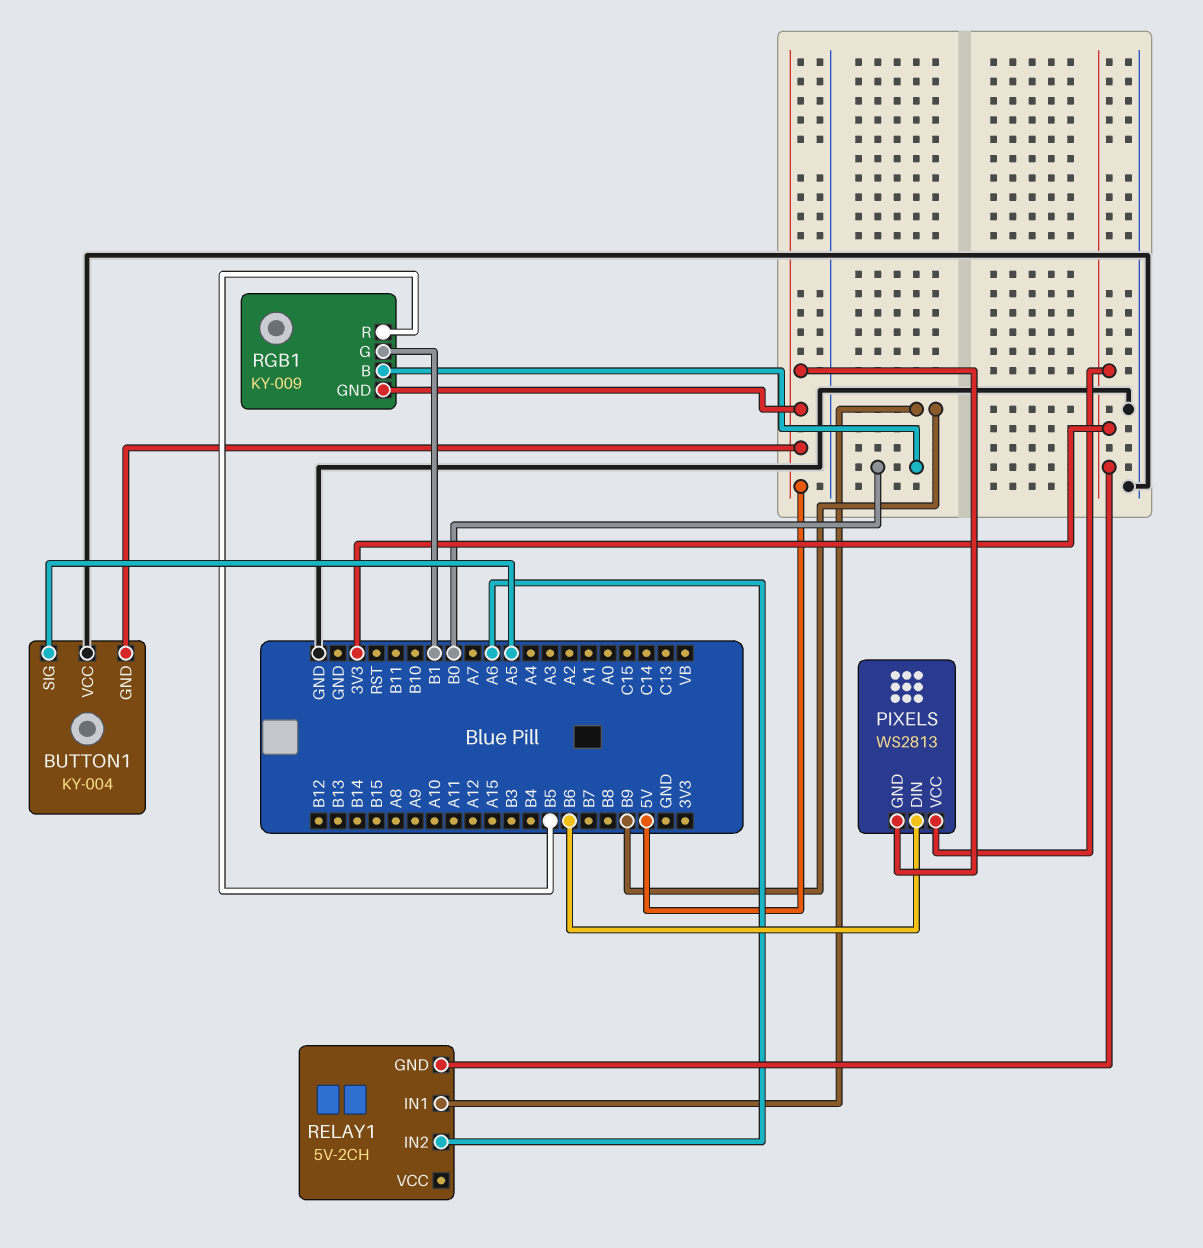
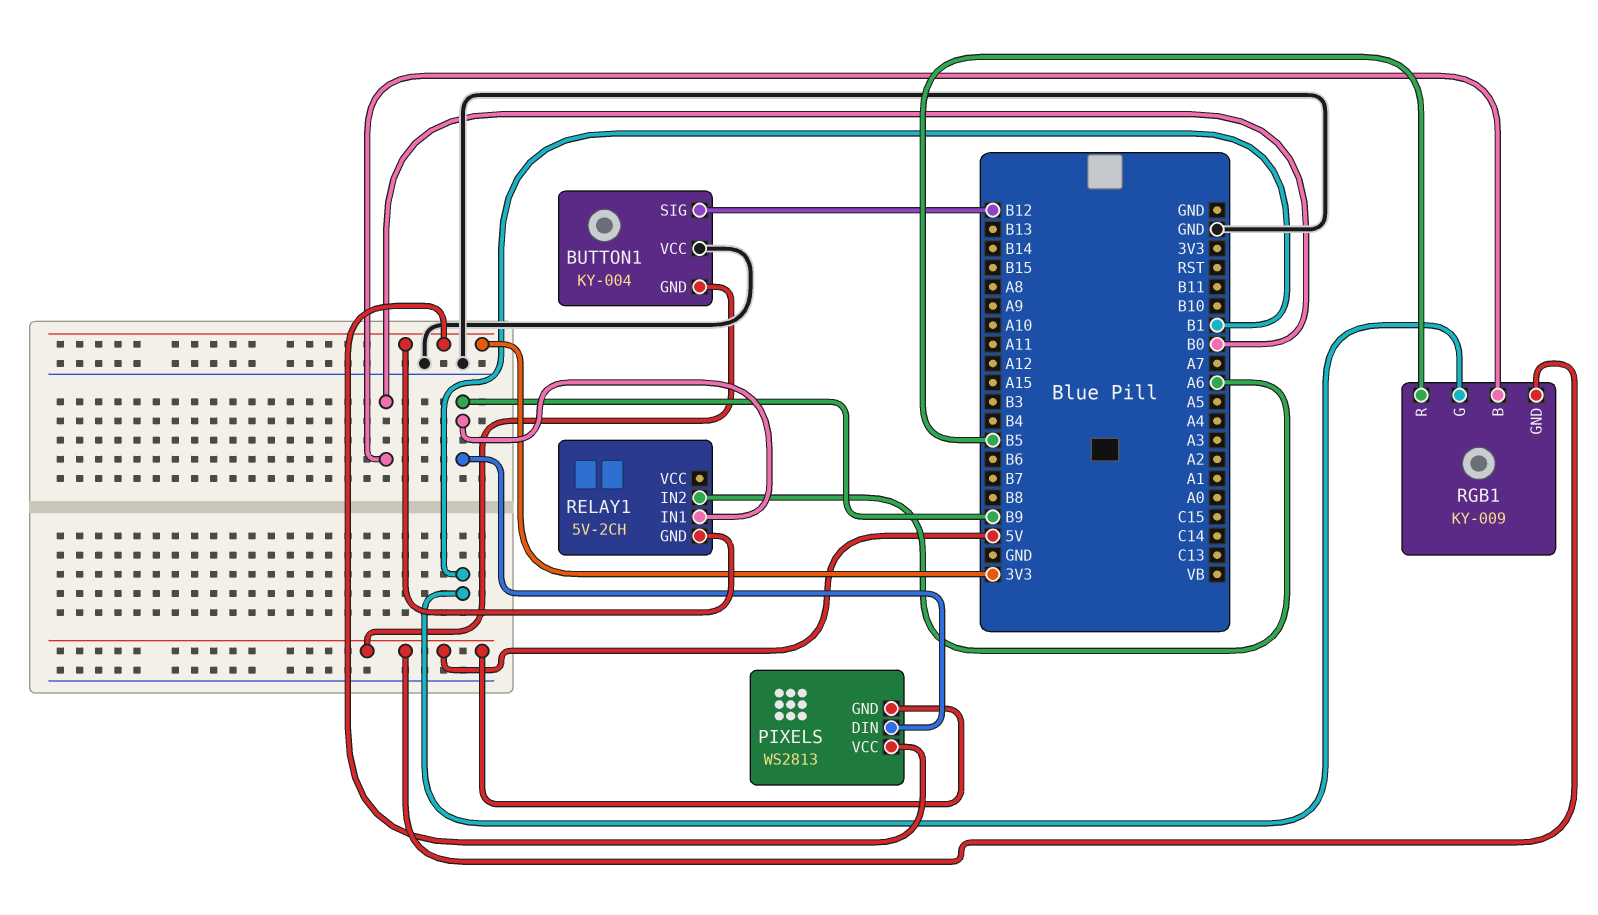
BUTTON1 pin SIG: A5 -> B12
PIXELS pin DIN: B6 -> B9

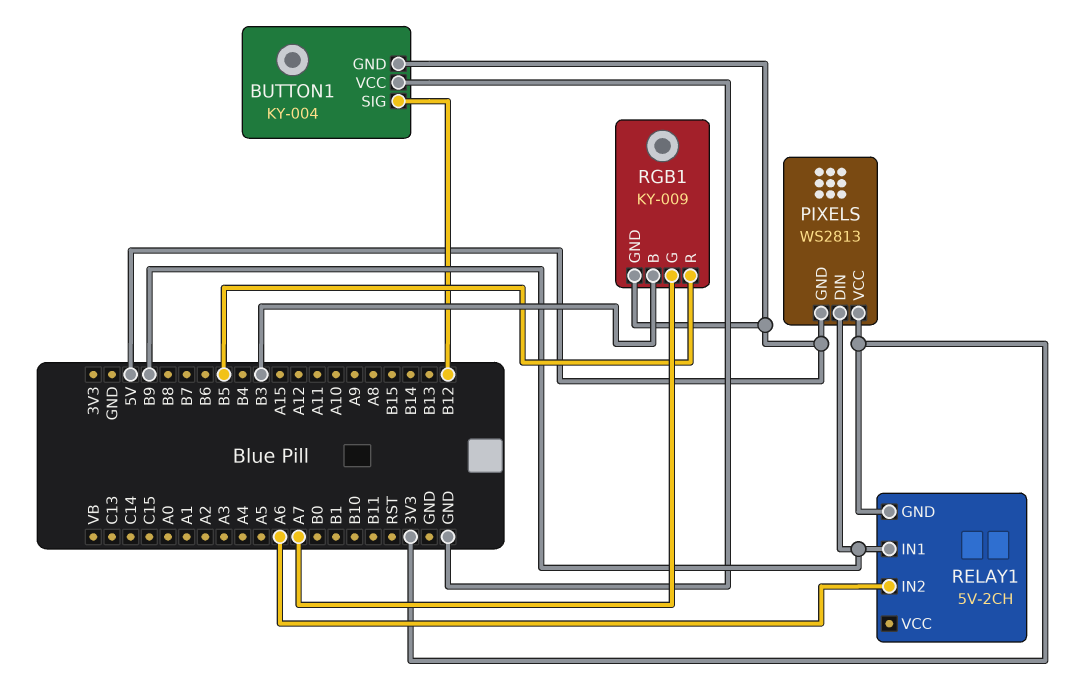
RGB1 pin B: B0 -> B3
RGB1 pin G: B1 -> A7

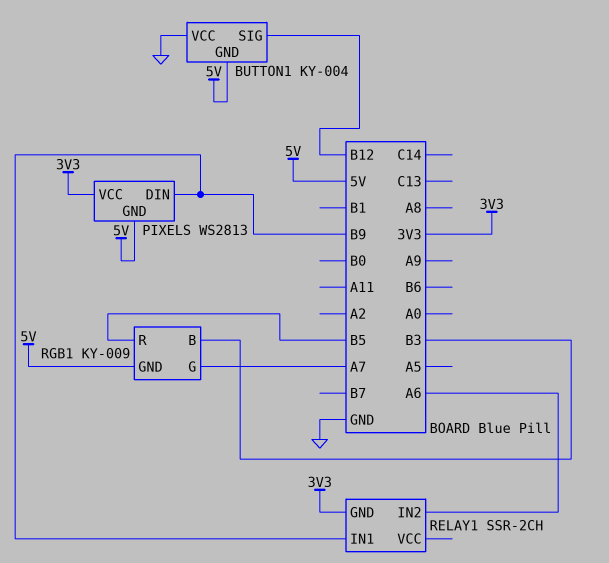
RELAY1: 5V-2CH -> SSR-2CH

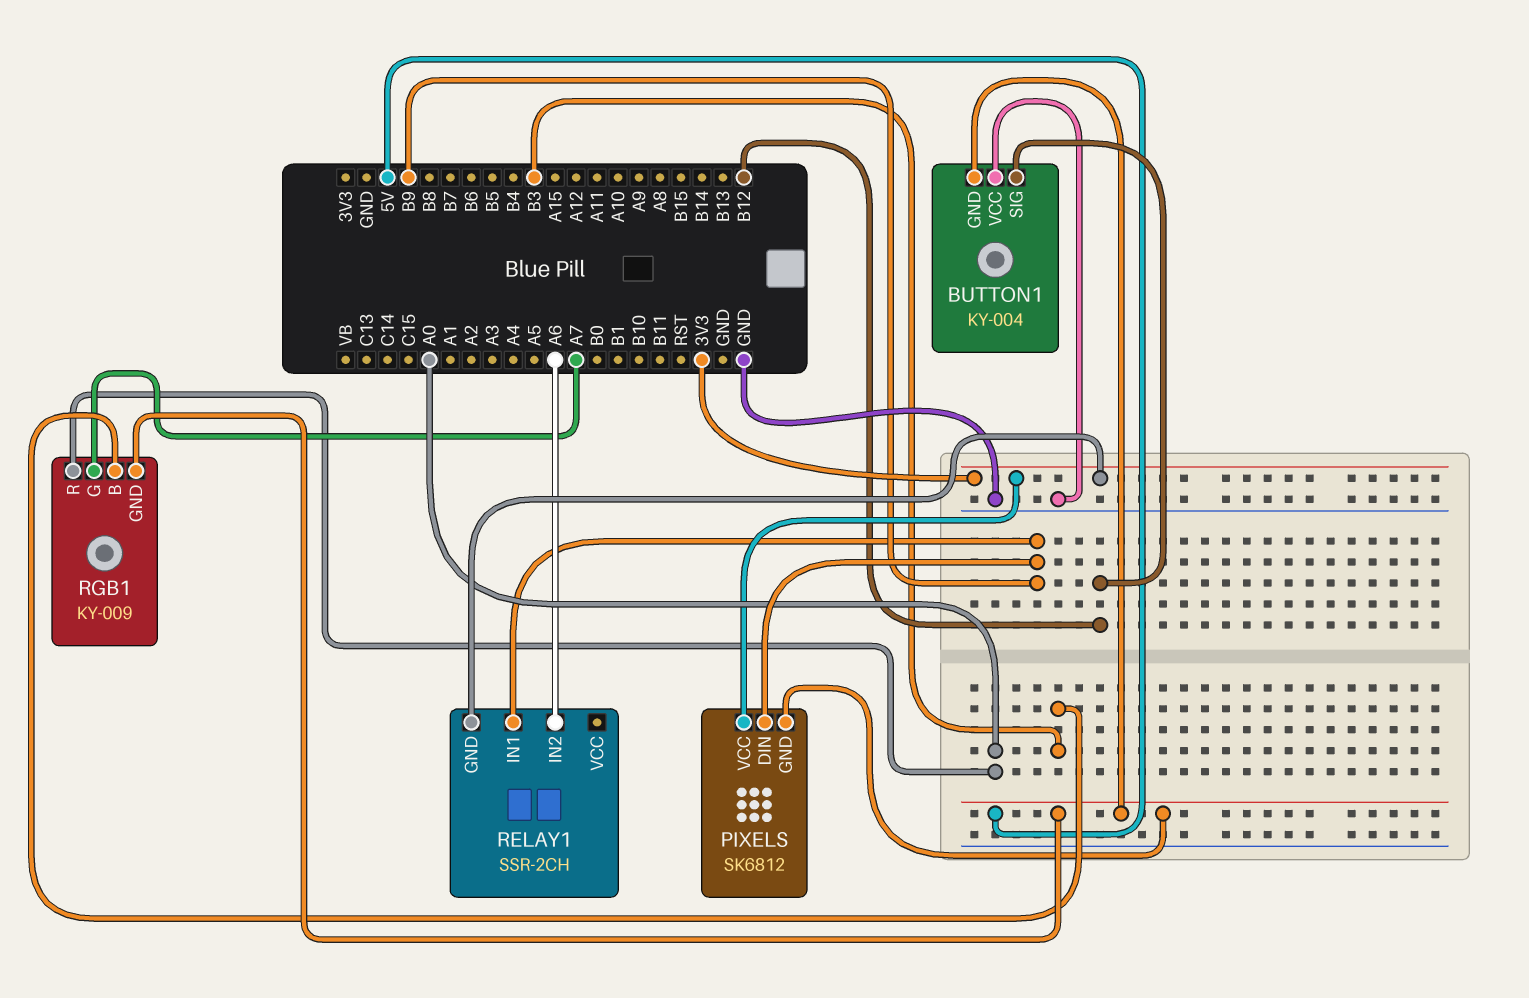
PIXELS: WS2813 -> SK6812
RGB1 pin R: B5 -> A0

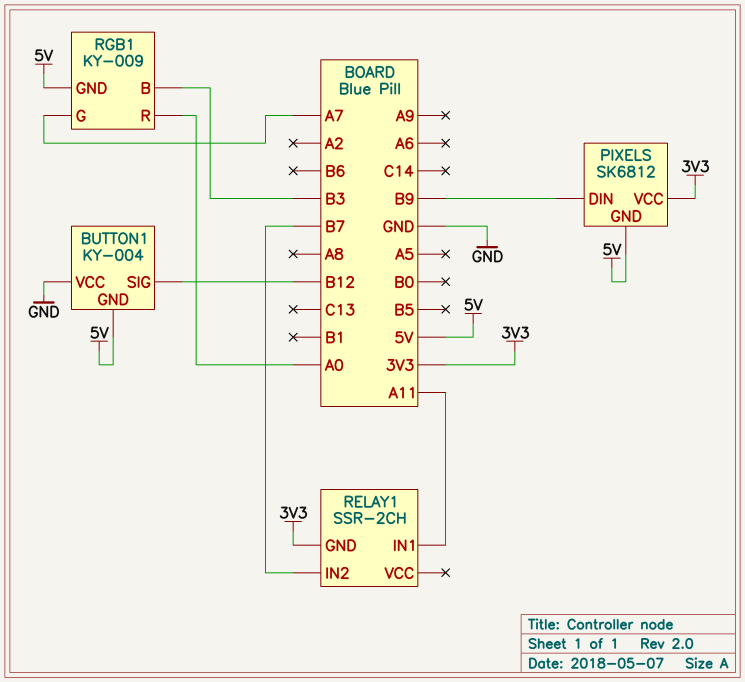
RELAY1 pin IN1: B9 -> A11
RELAY1 pin IN2: A6 -> B7

